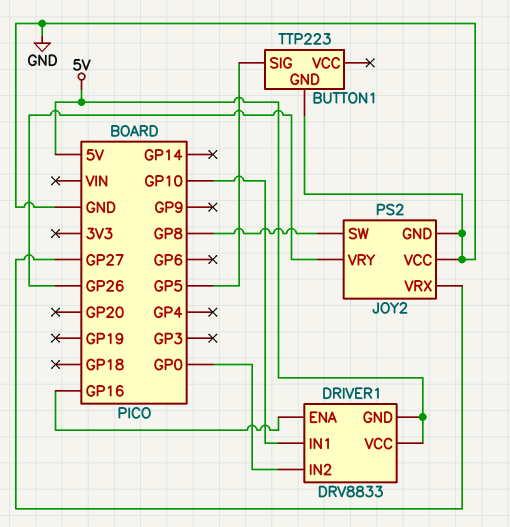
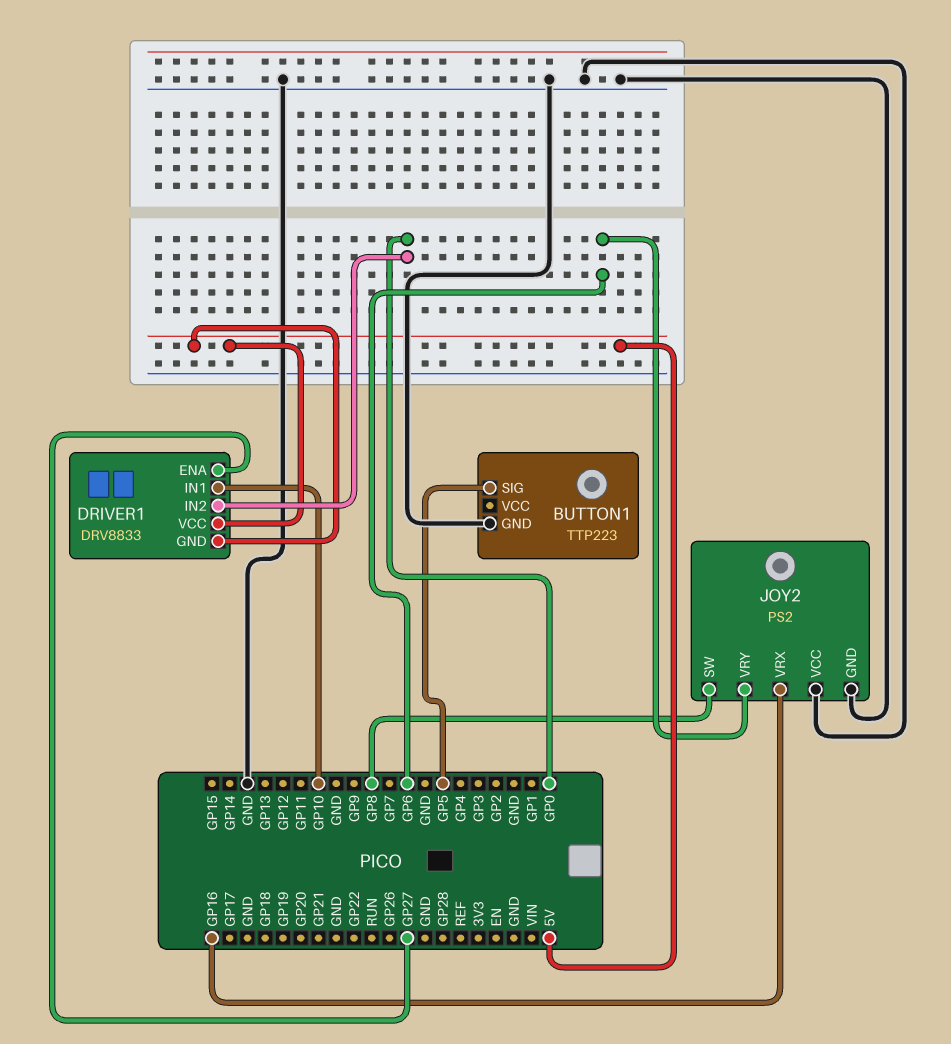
DRIVER1 pin ENA: GP16 -> GP27
JOY2 pin VRX: GP27 -> GP16
JOY2 pin VRY: GP26 -> GP6

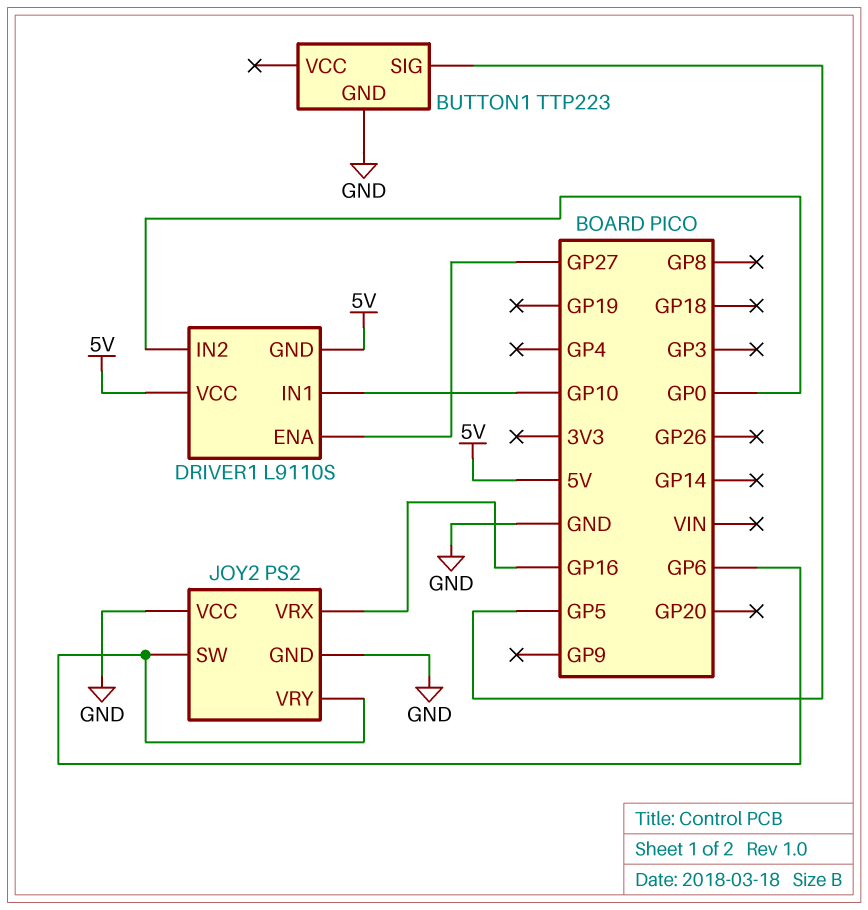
DRIVER1: DRV8833 -> L9110S
JOY2 pin SW: GP8 -> GP6

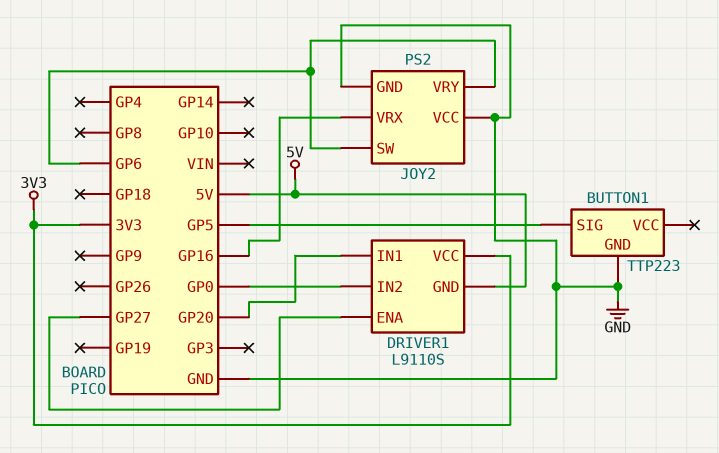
DRIVER1 pin IN1: GP10 -> GP20
DRIVER1 pin VCC: 5V -> 3V3

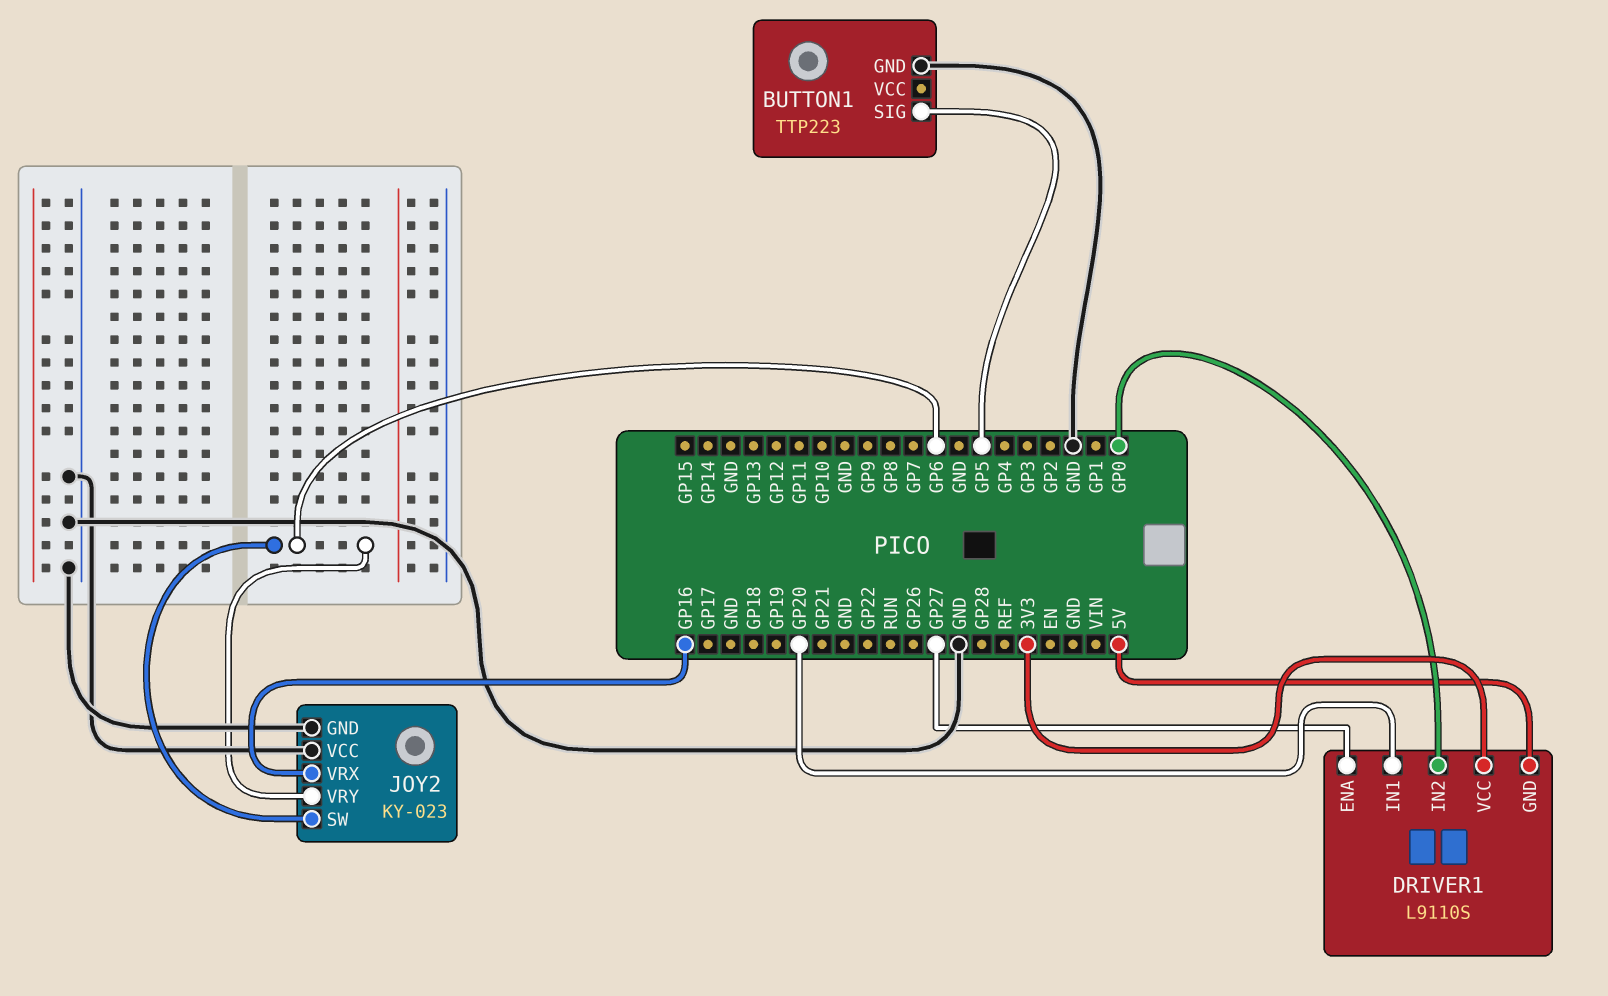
JOY2: PS2 -> KY-023

